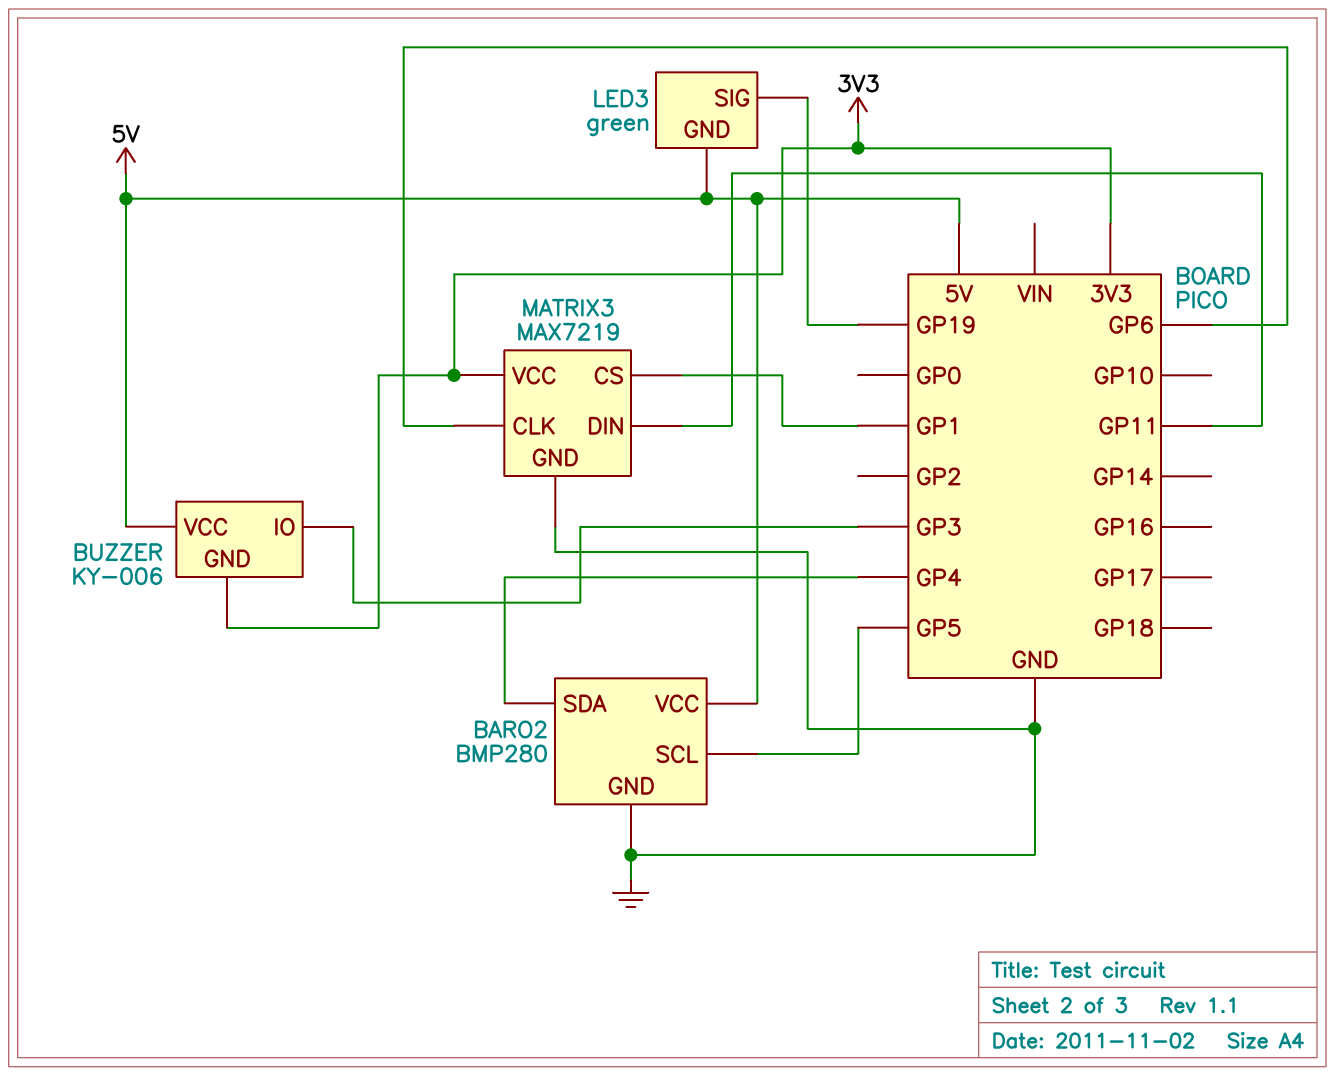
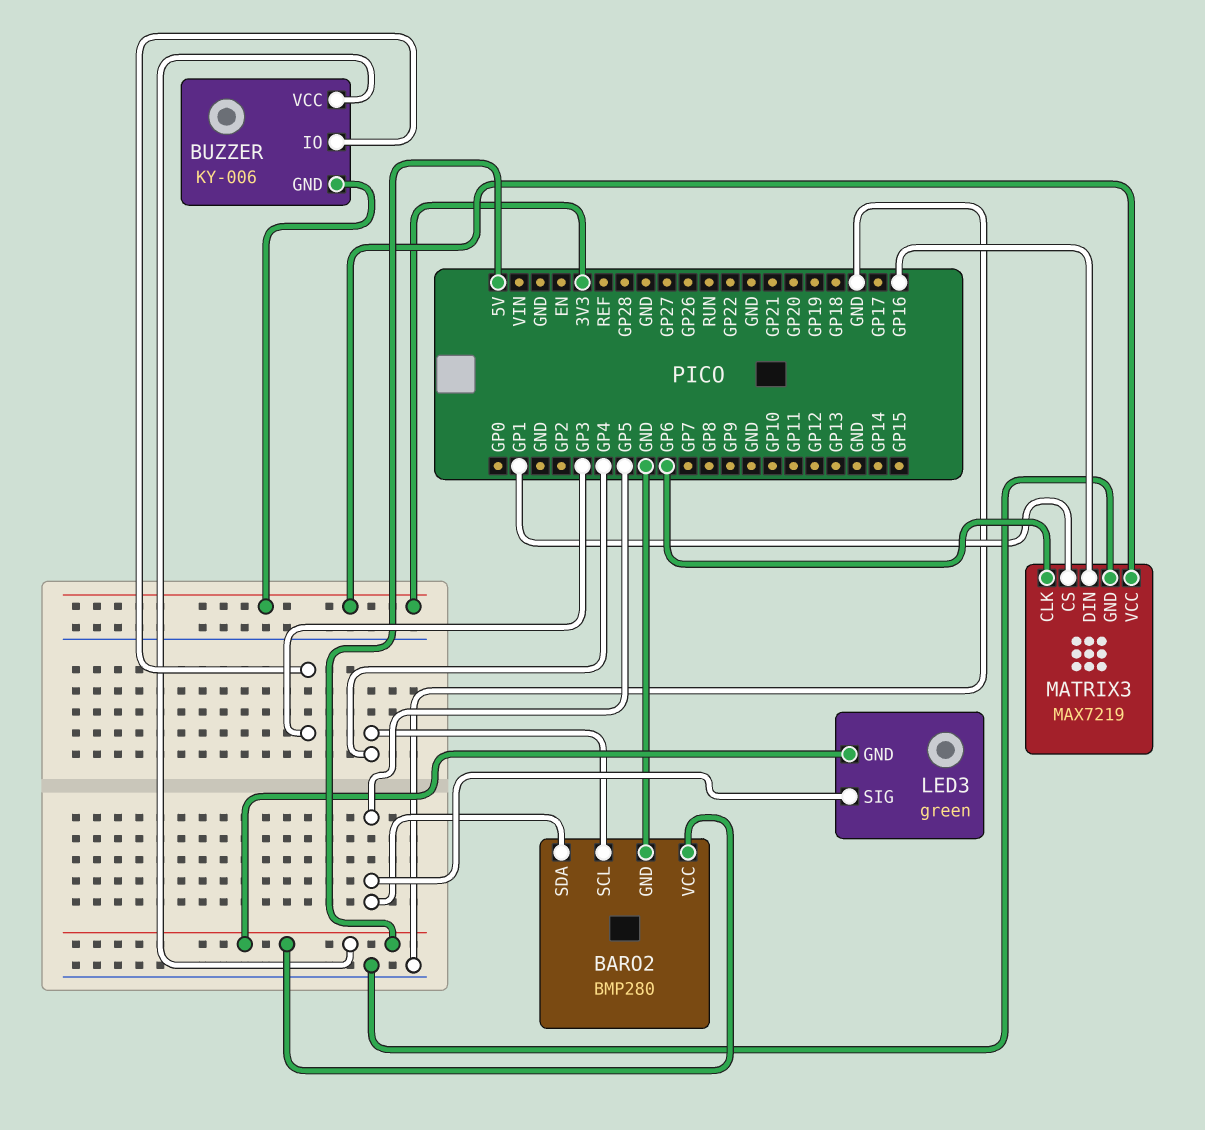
BARO2 pin SCL: GP5 -> GP4
BARO2 pin SDA: GP4 -> GP5
LED3 pin SIG: GP19 -> GP5
MATRIX3 pin DIN: GP11 -> GP16

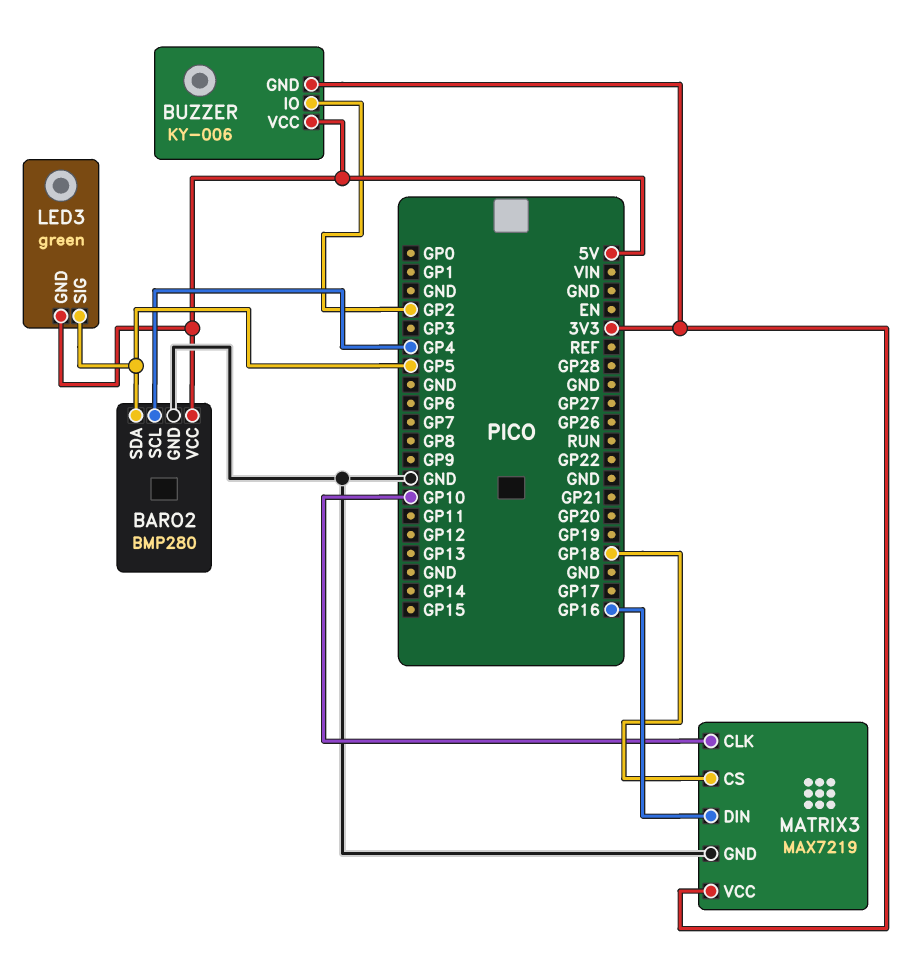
BUZZER pin IO: GP3 -> GP2
MATRIX3 pin CLK: GP6 -> GP10
MATRIX3 pin CS: GP1 -> GP18

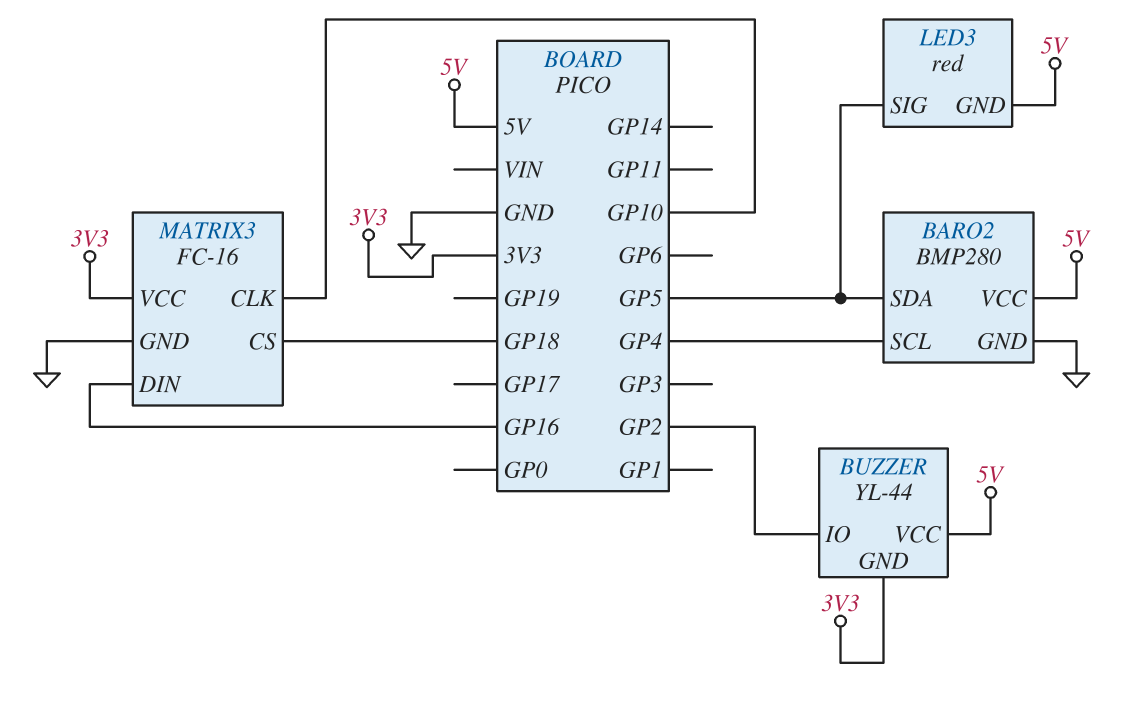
BUZZER: KY-006 -> YL-44
LED3: green -> red
MATRIX3: MAX7219 -> FC-16

